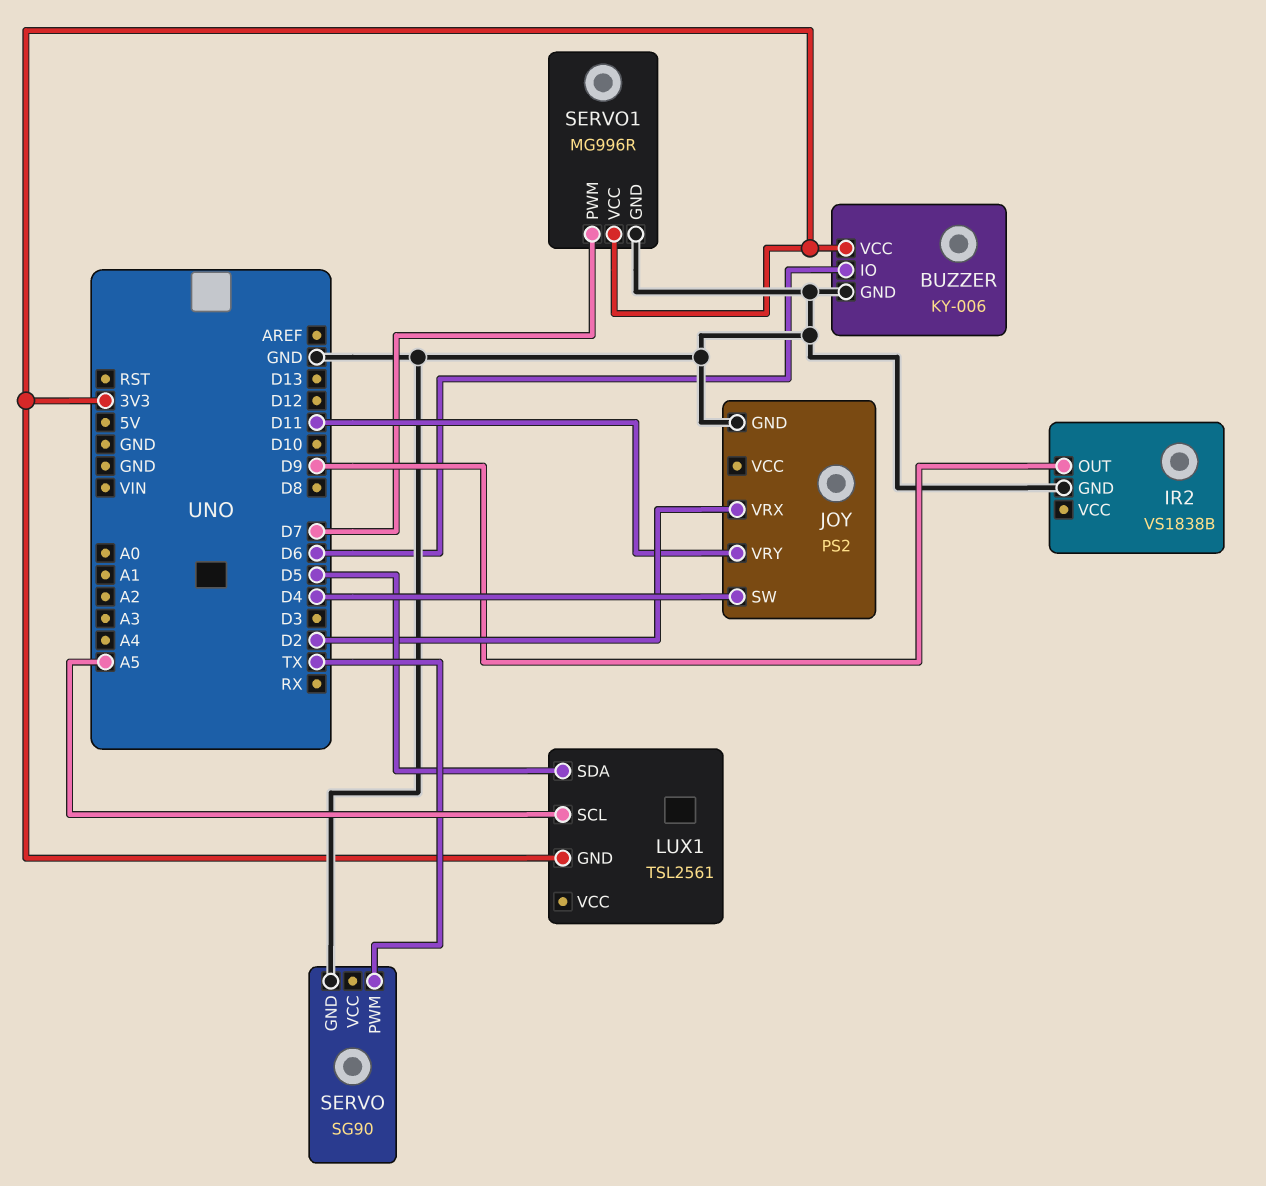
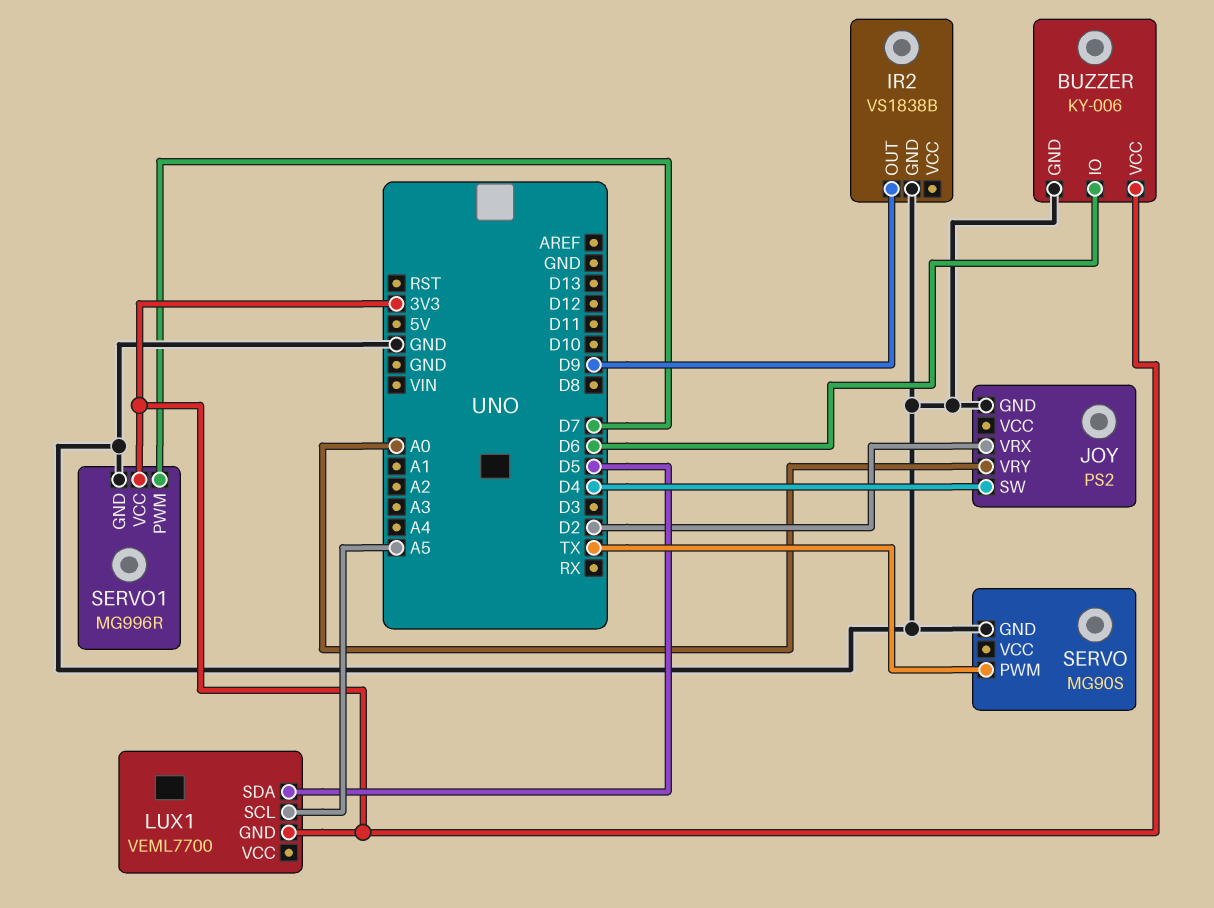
JOY pin VRY: D11 -> A0
LUX1: TSL2561 -> VEML7700
SERVO: SG90 -> MG90S

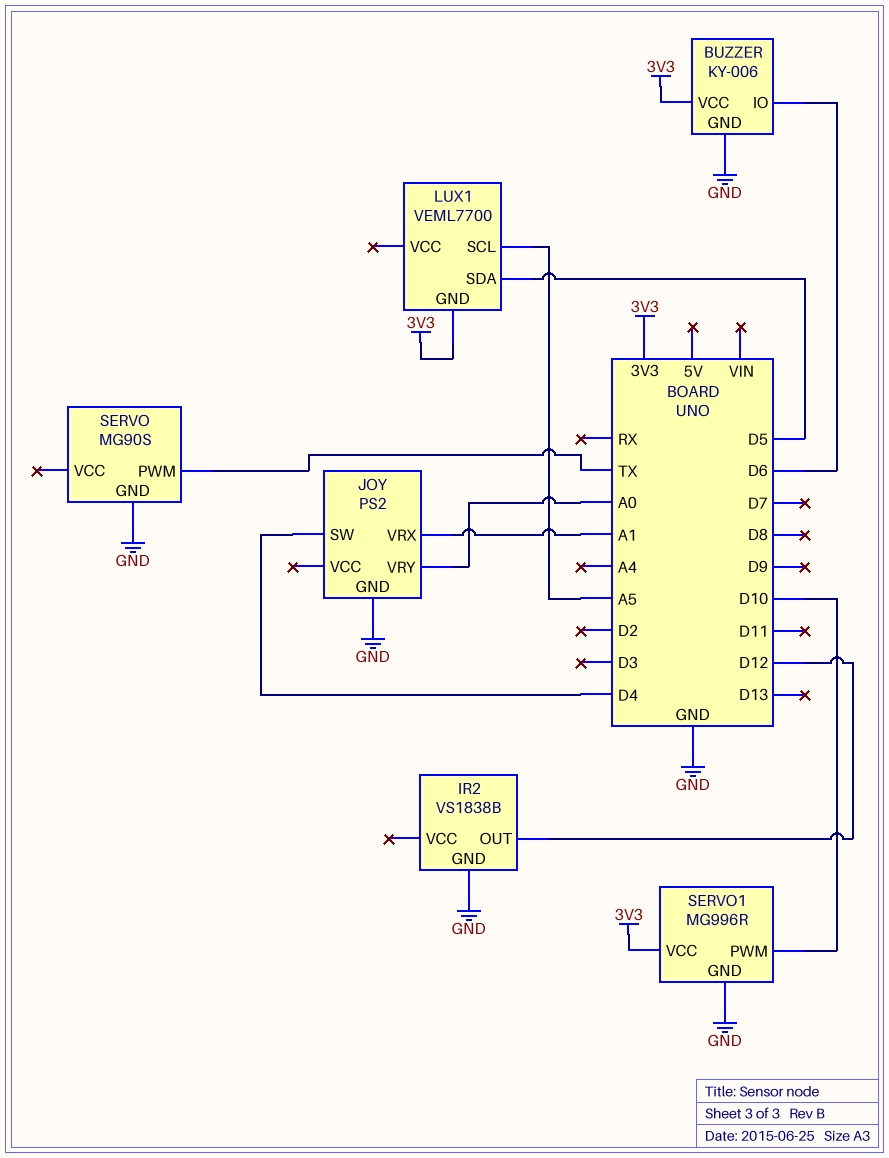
IR2 pin OUT: D9 -> D12
JOY pin VRX: D2 -> A1
SERVO1 pin PWM: D7 -> D10

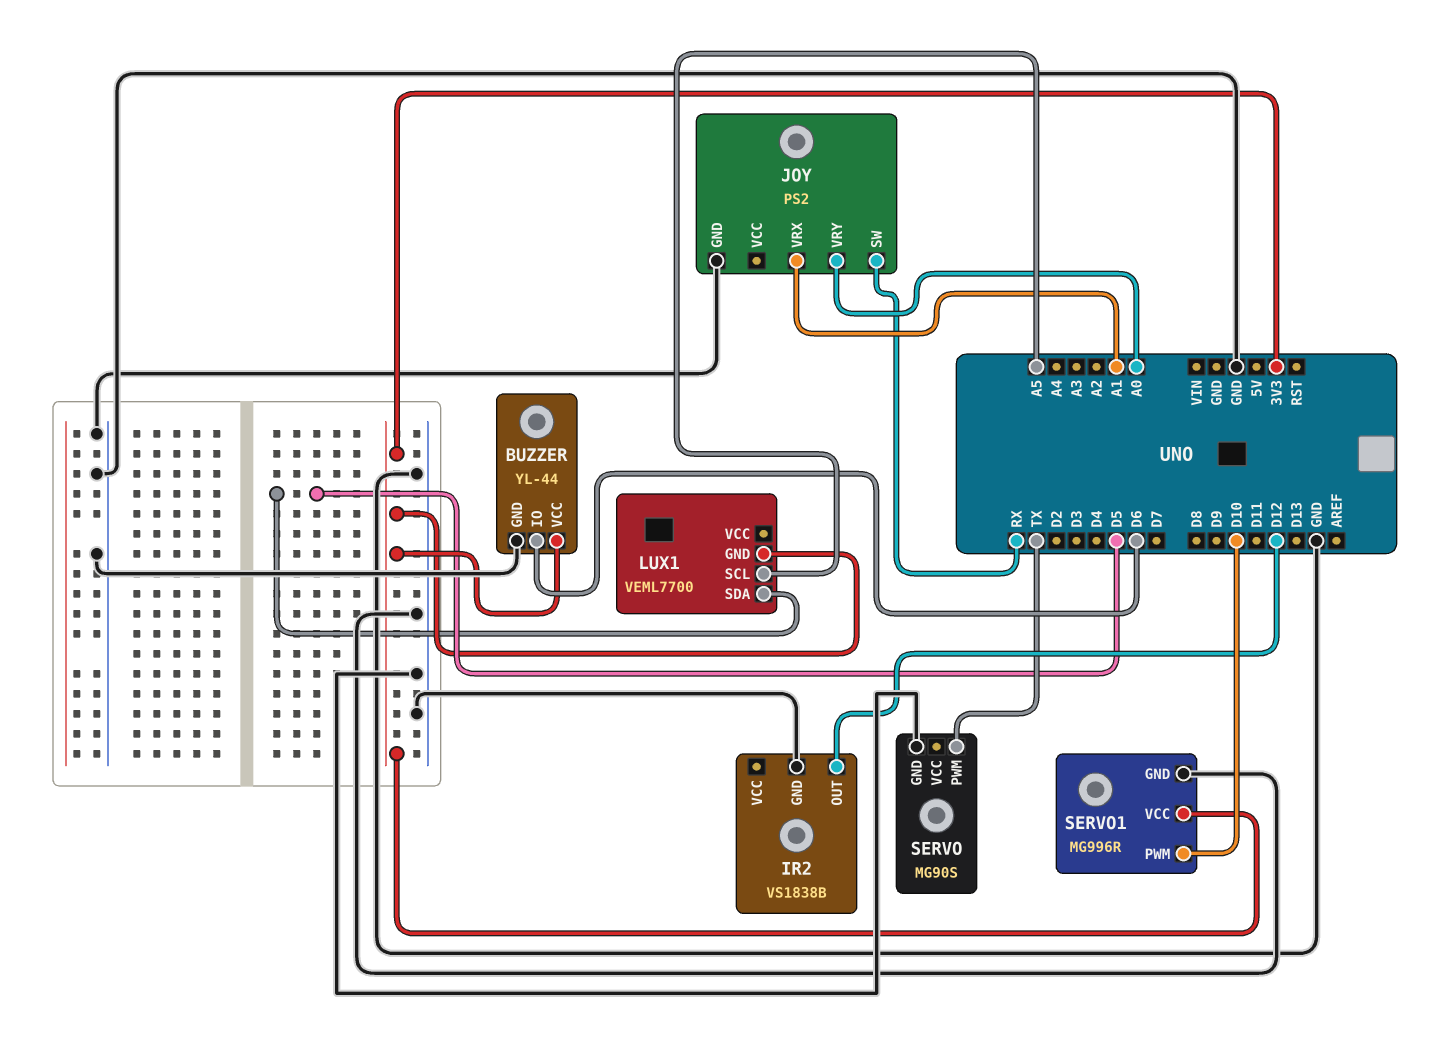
BUZZER: KY-006 -> YL-44
JOY pin SW: D4 -> RX

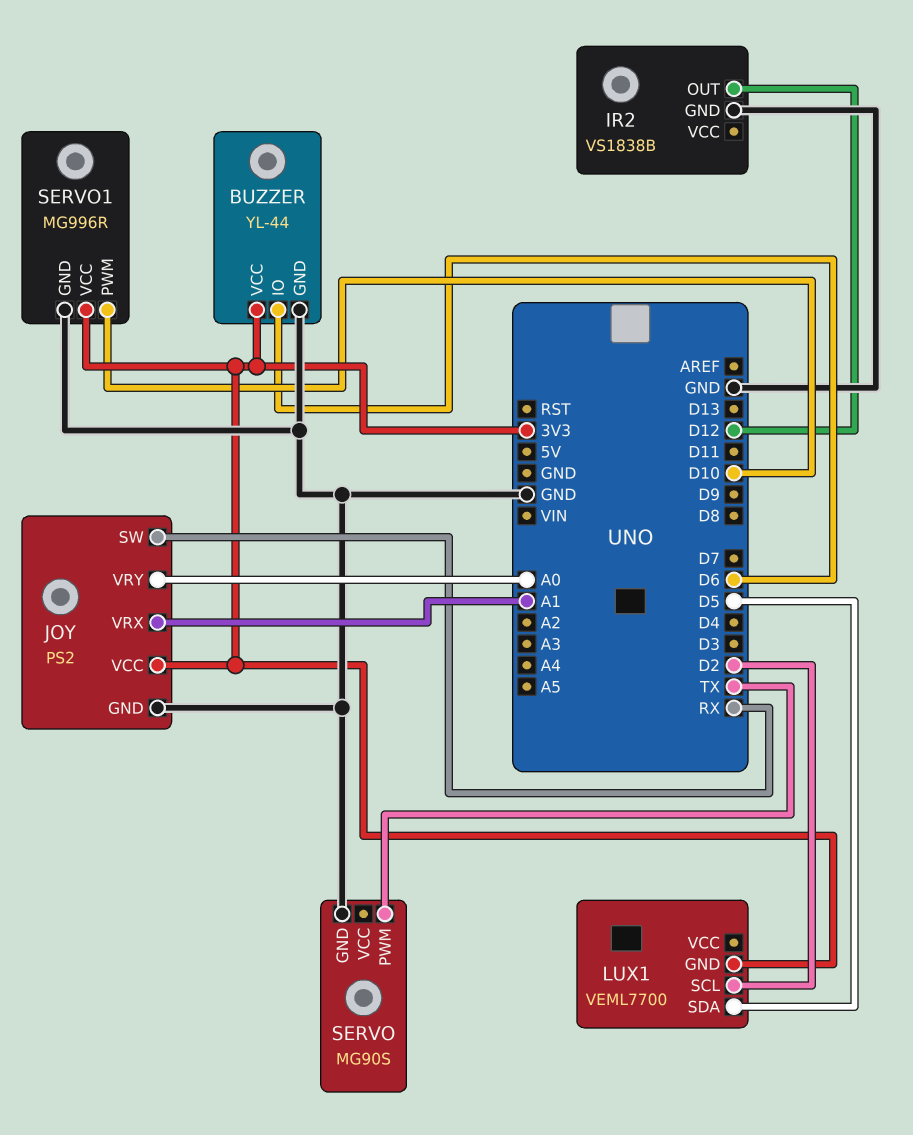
JOY pin VCC: none -> 3V3
LUX1 pin SCL: A5 -> D2

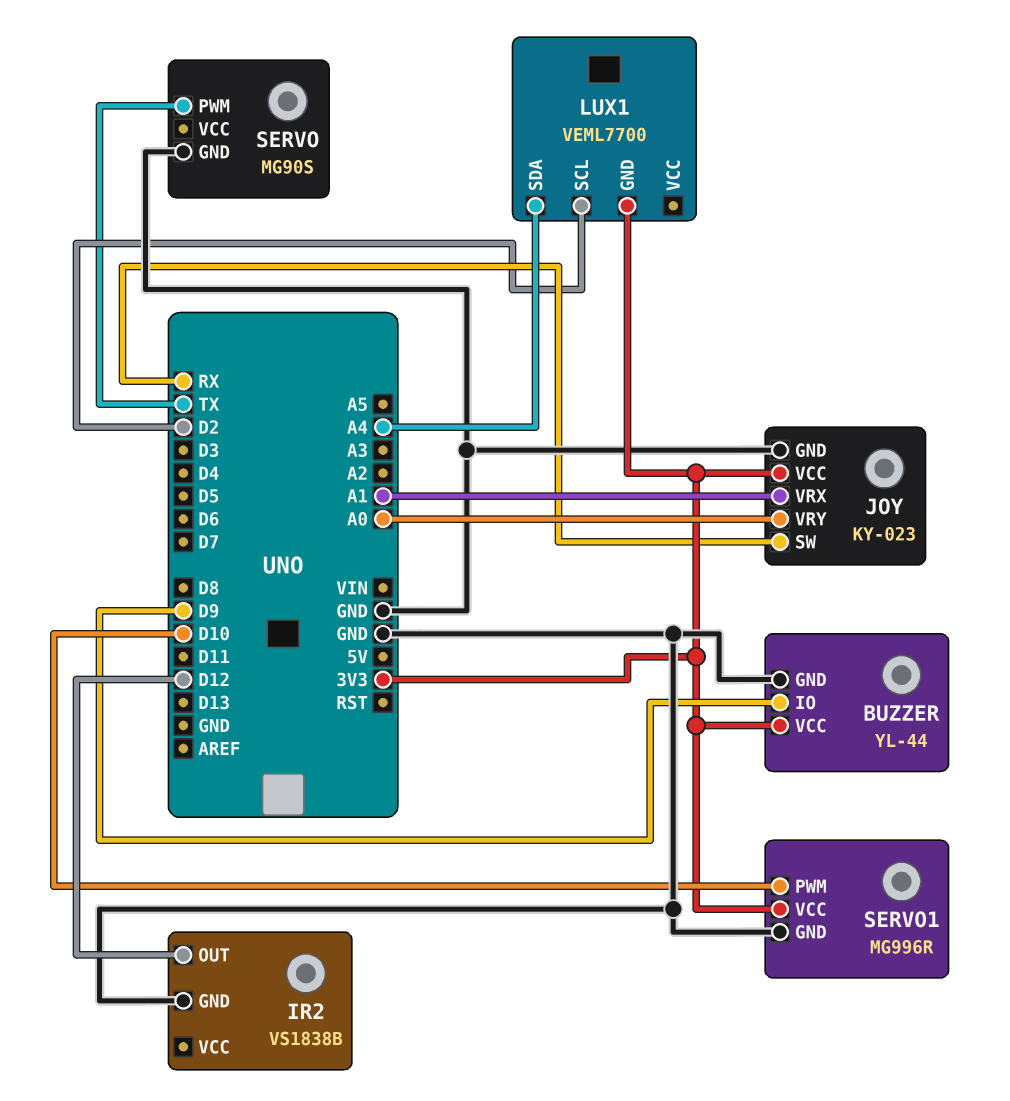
BUZZER pin IO: D6 -> D9
JOY: PS2 -> KY-023
LUX1 pin SDA: D5 -> A4

